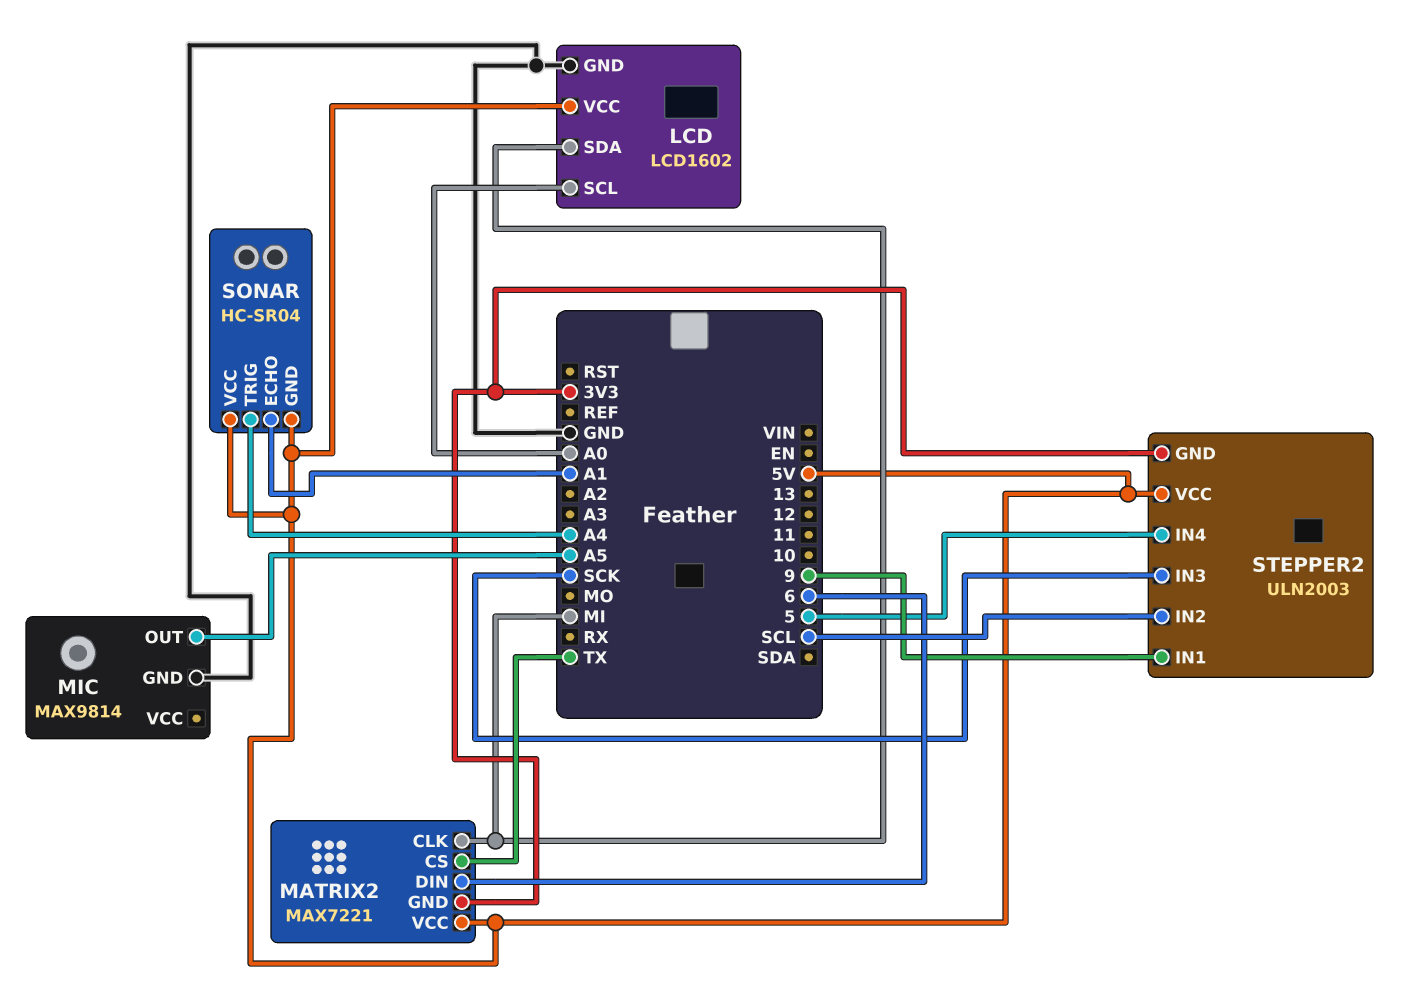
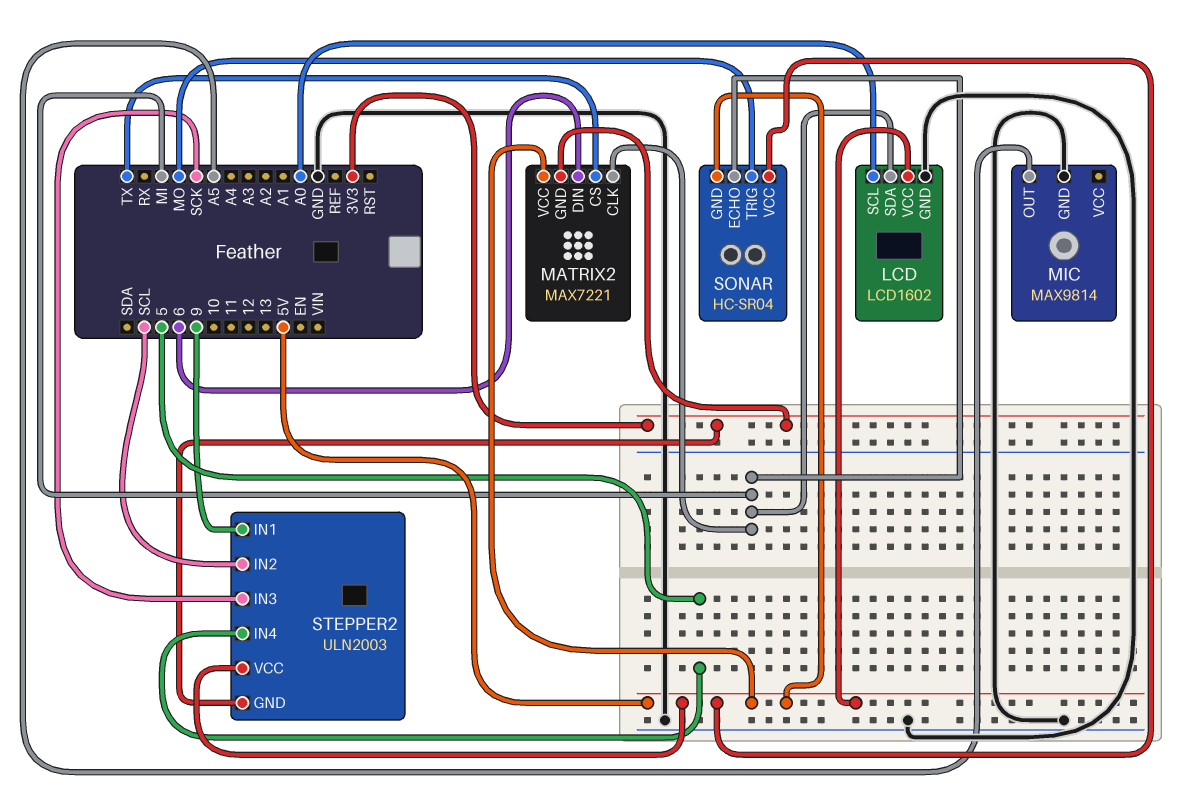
SONAR pin ECHO: A1 -> MI
SONAR pin TRIG: A4 -> MO

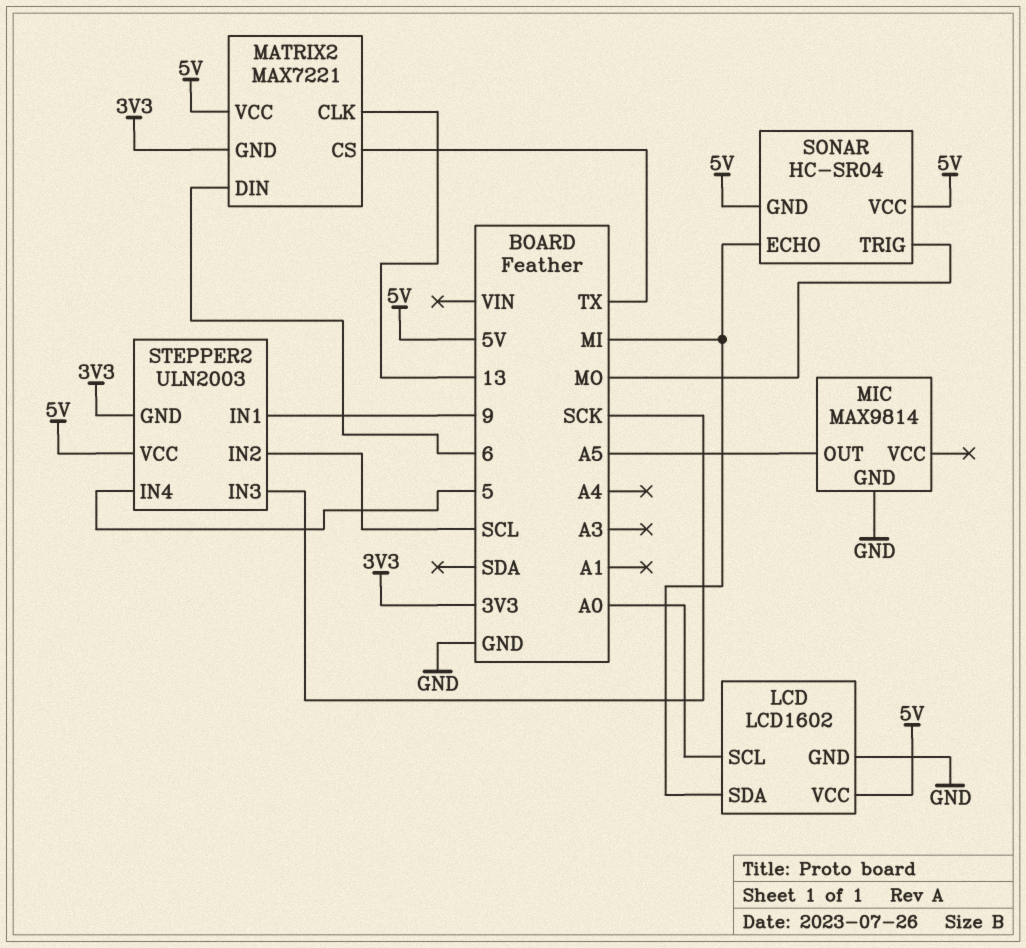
MATRIX2 pin CLK: MI -> 13

